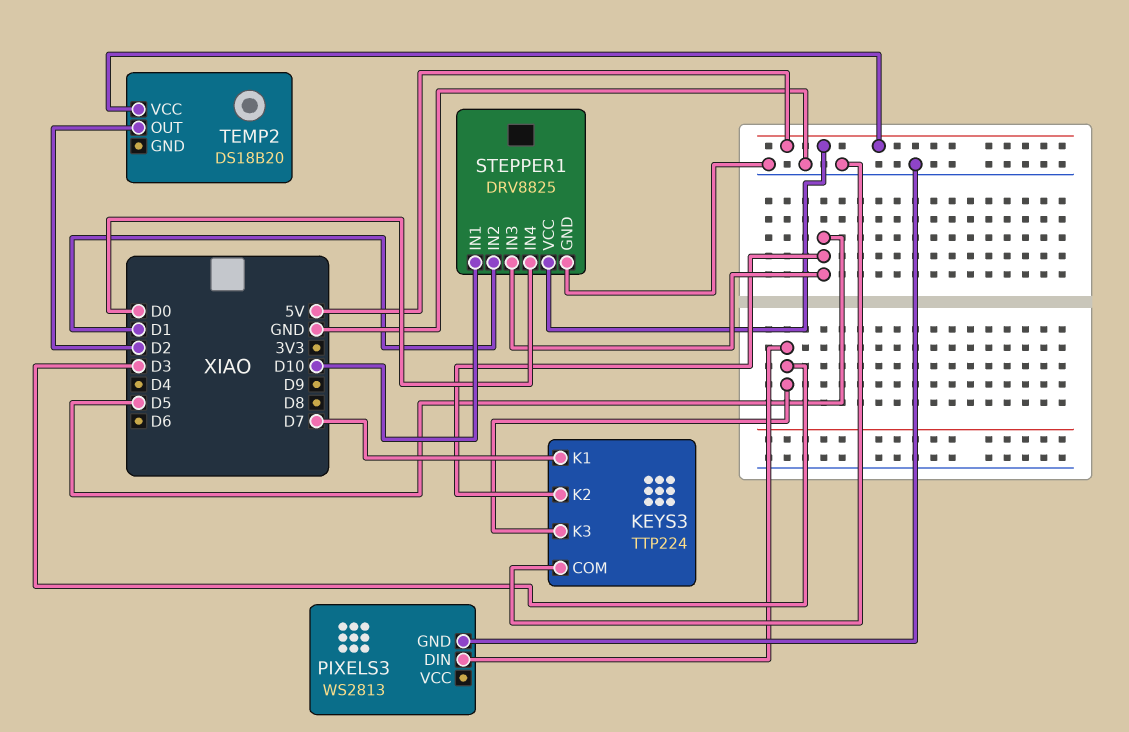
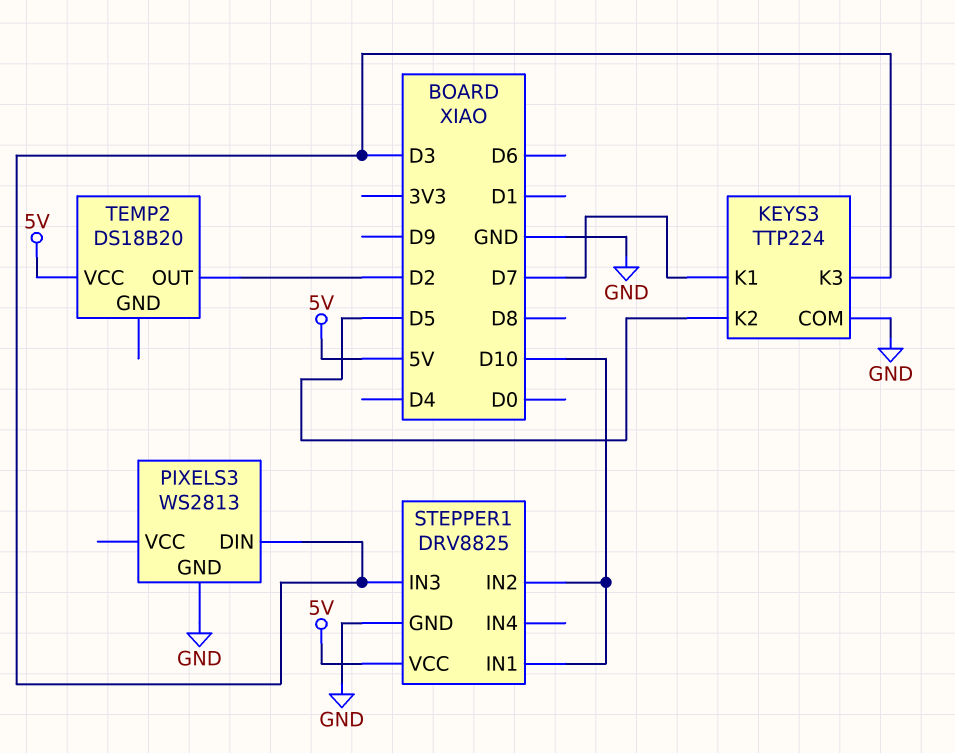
STEPPER1 pin IN2: D1 -> D10
STEPPER1 pin IN3: D5 -> D3
STEPPER1 pin IN4: D0 -> none

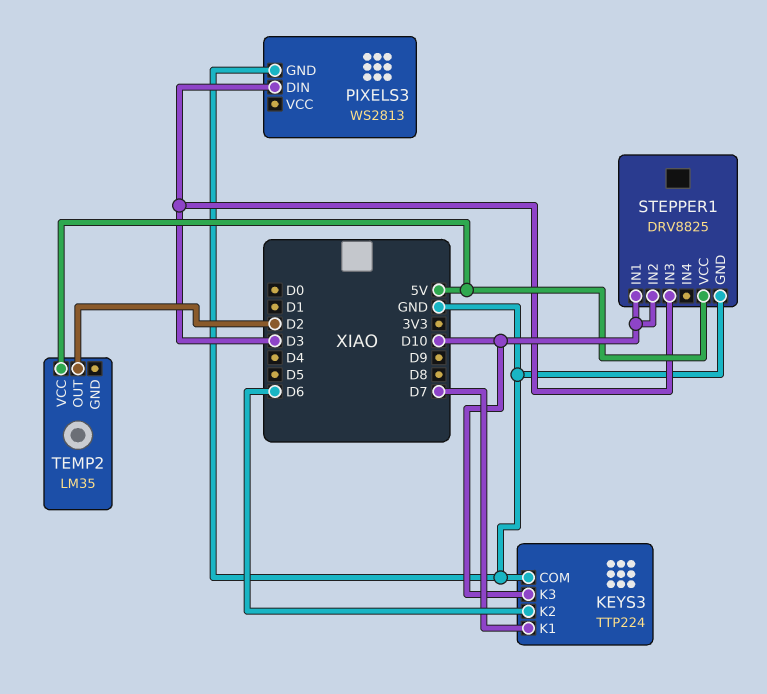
KEYS3 pin K2: D5 -> D6
KEYS3 pin K3: D3 -> D10
TEMP2: DS18B20 -> LM35

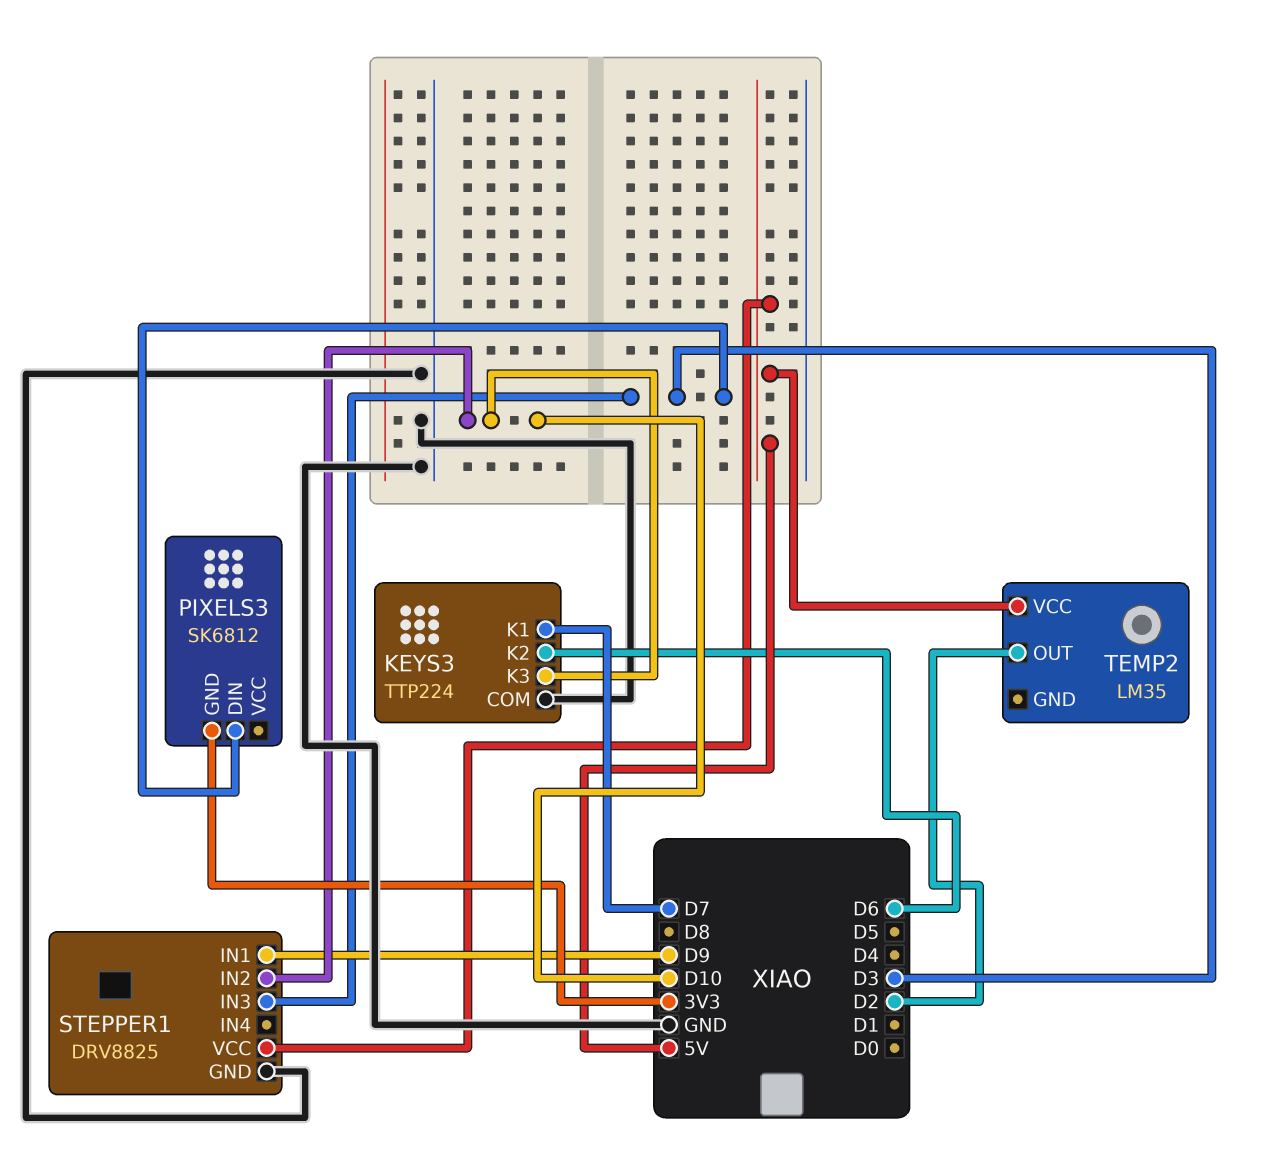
PIXELS3: WS2813 -> SK6812
PIXELS3 pin GND: GND -> 3V3
STEPPER1 pin IN1: D10 -> D9

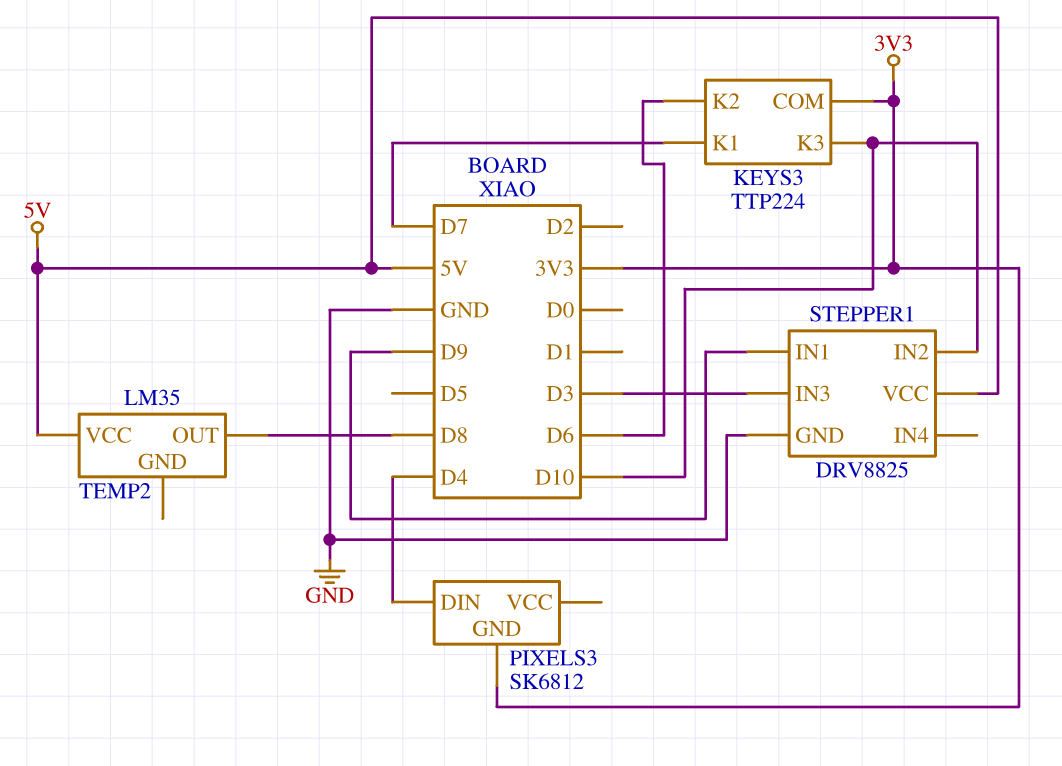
KEYS3 pin COM: GND -> 3V3
PIXELS3 pin DIN: D3 -> D4
TEMP2 pin OUT: D2 -> D8

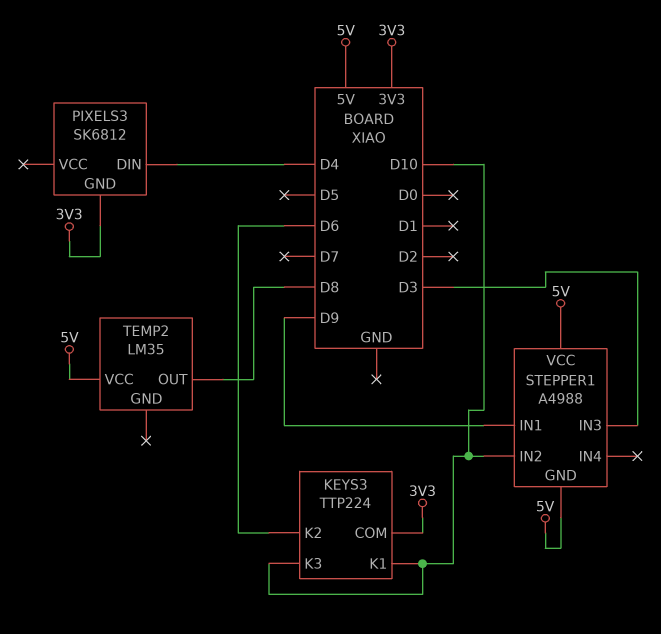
KEYS3 pin K1: D7 -> D10
STEPPER1: DRV8825 -> A4988
STEPPER1 pin GND: GND -> 5V

